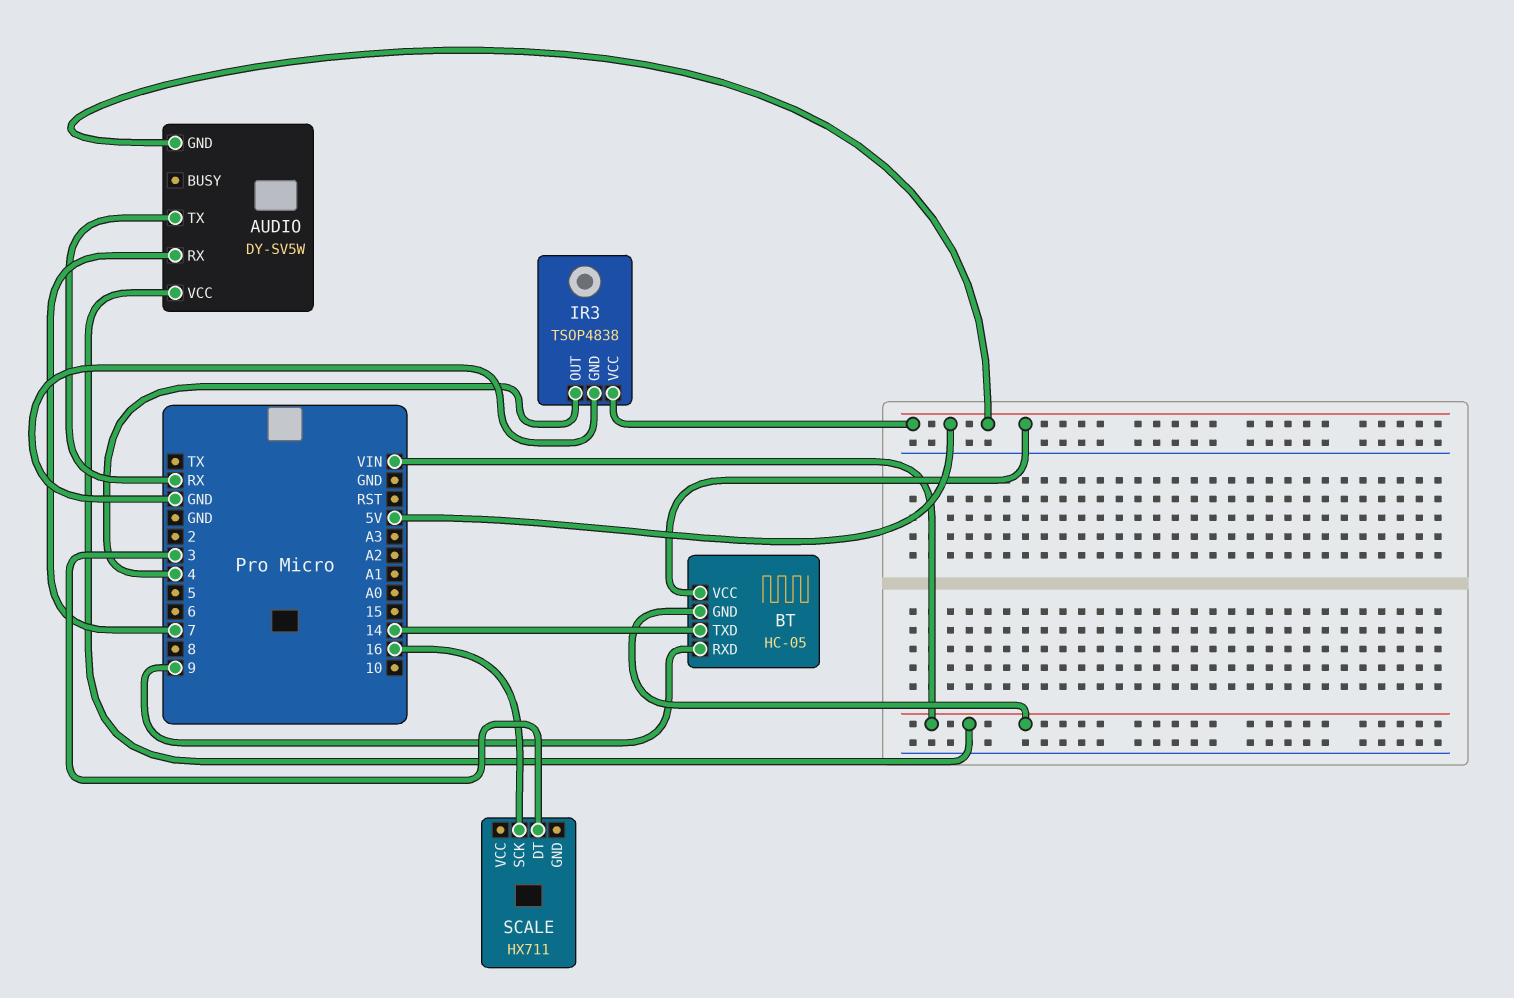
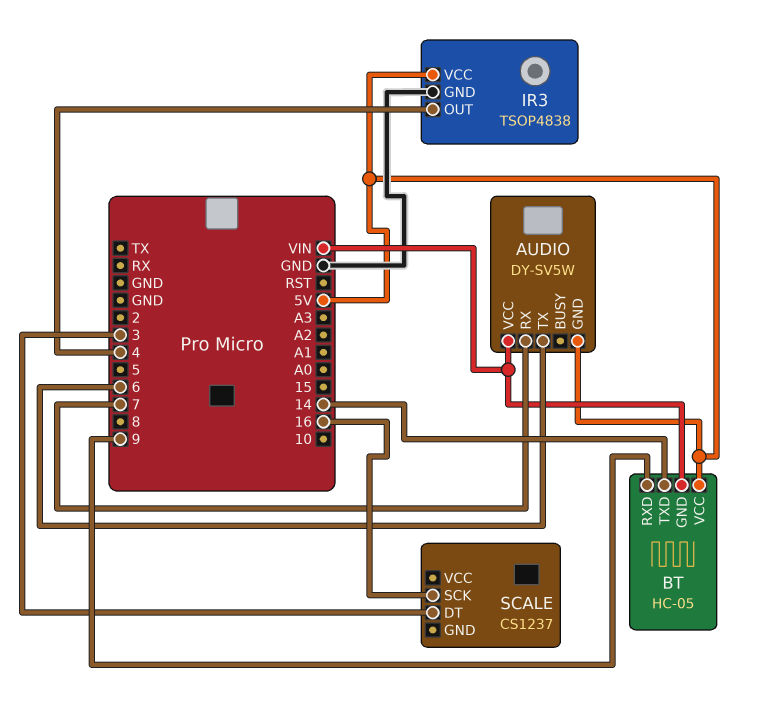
AUDIO pin TX: RX -> 6
SCALE: HX711 -> CS1237

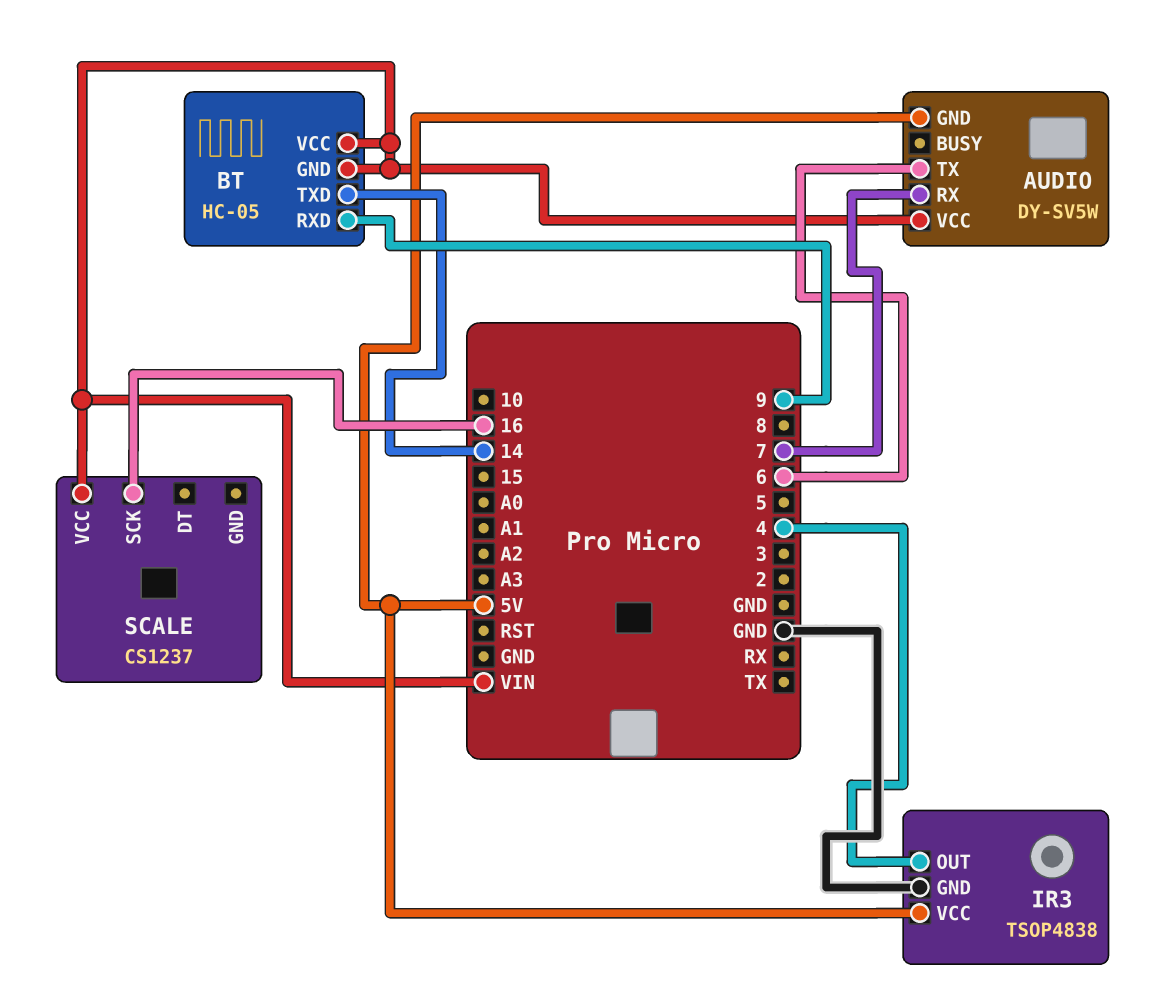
BT pin VCC: 5V -> VIN
SCALE pin DT: 3 -> none
SCALE pin VCC: none -> VIN

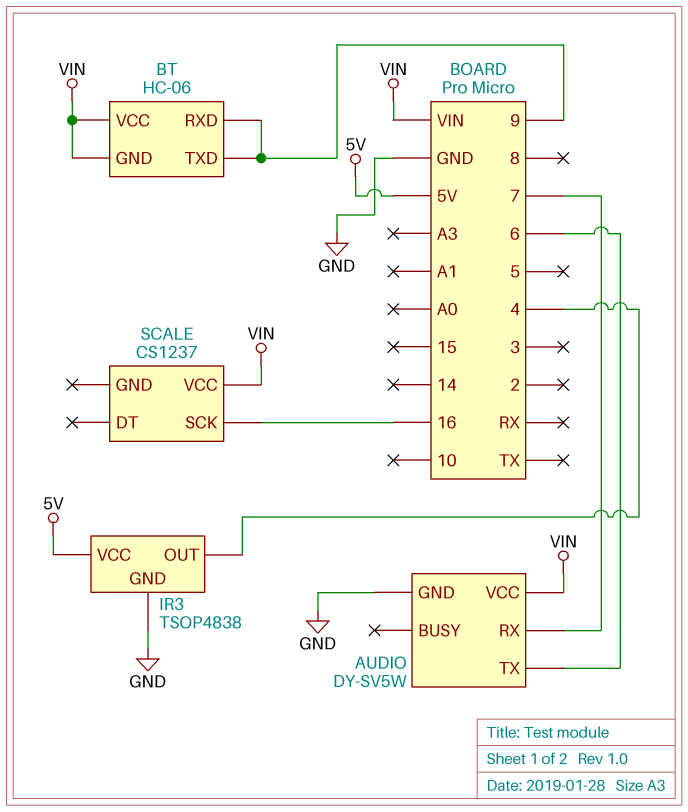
AUDIO pin GND: 5V -> GND
BT: HC-05 -> HC-06
BT pin TXD: 14 -> 9

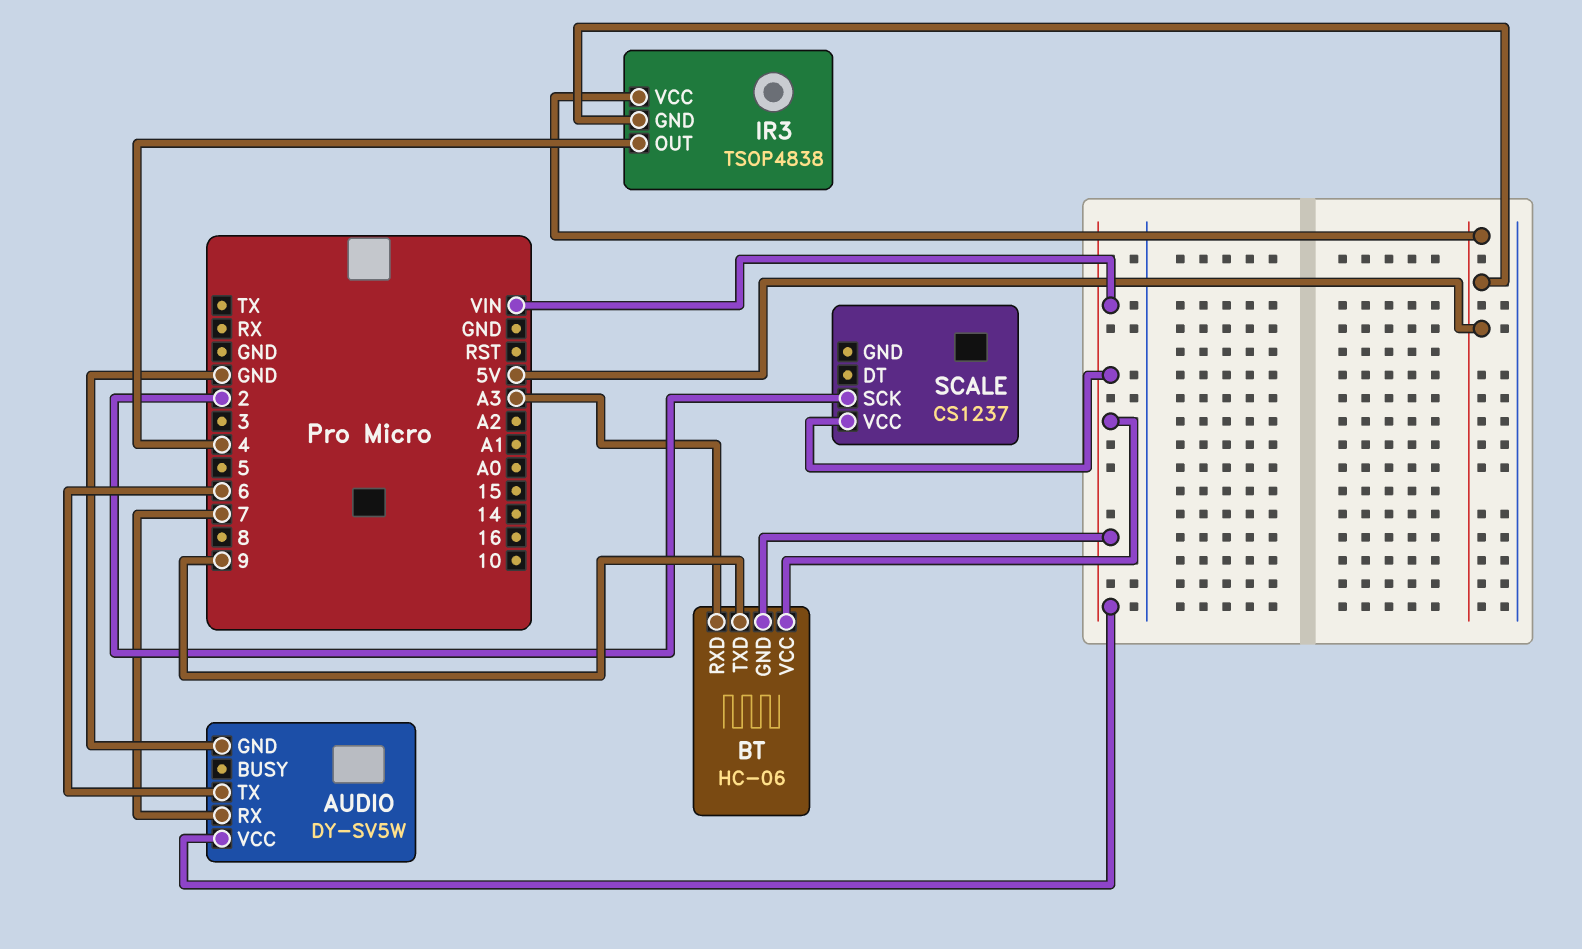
BT pin RXD: 9 -> A3
IR3 pin GND: GND -> 5V
SCALE pin SCK: 16 -> 2

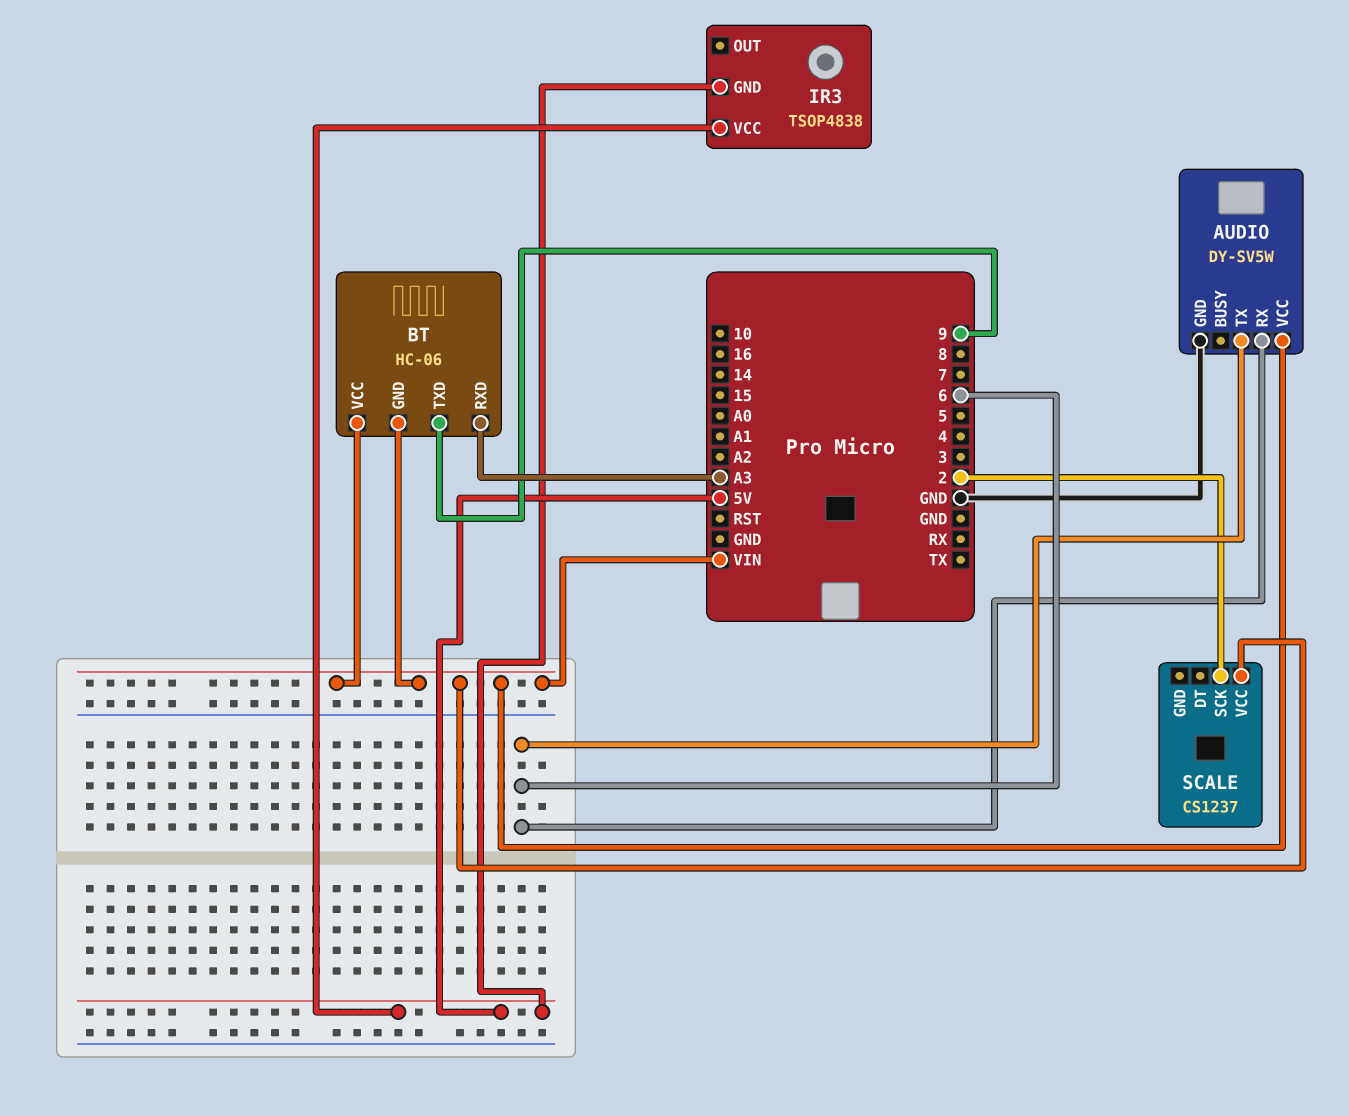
AUDIO pin RX: 7 -> 6
IR3 pin OUT: 4 -> none

